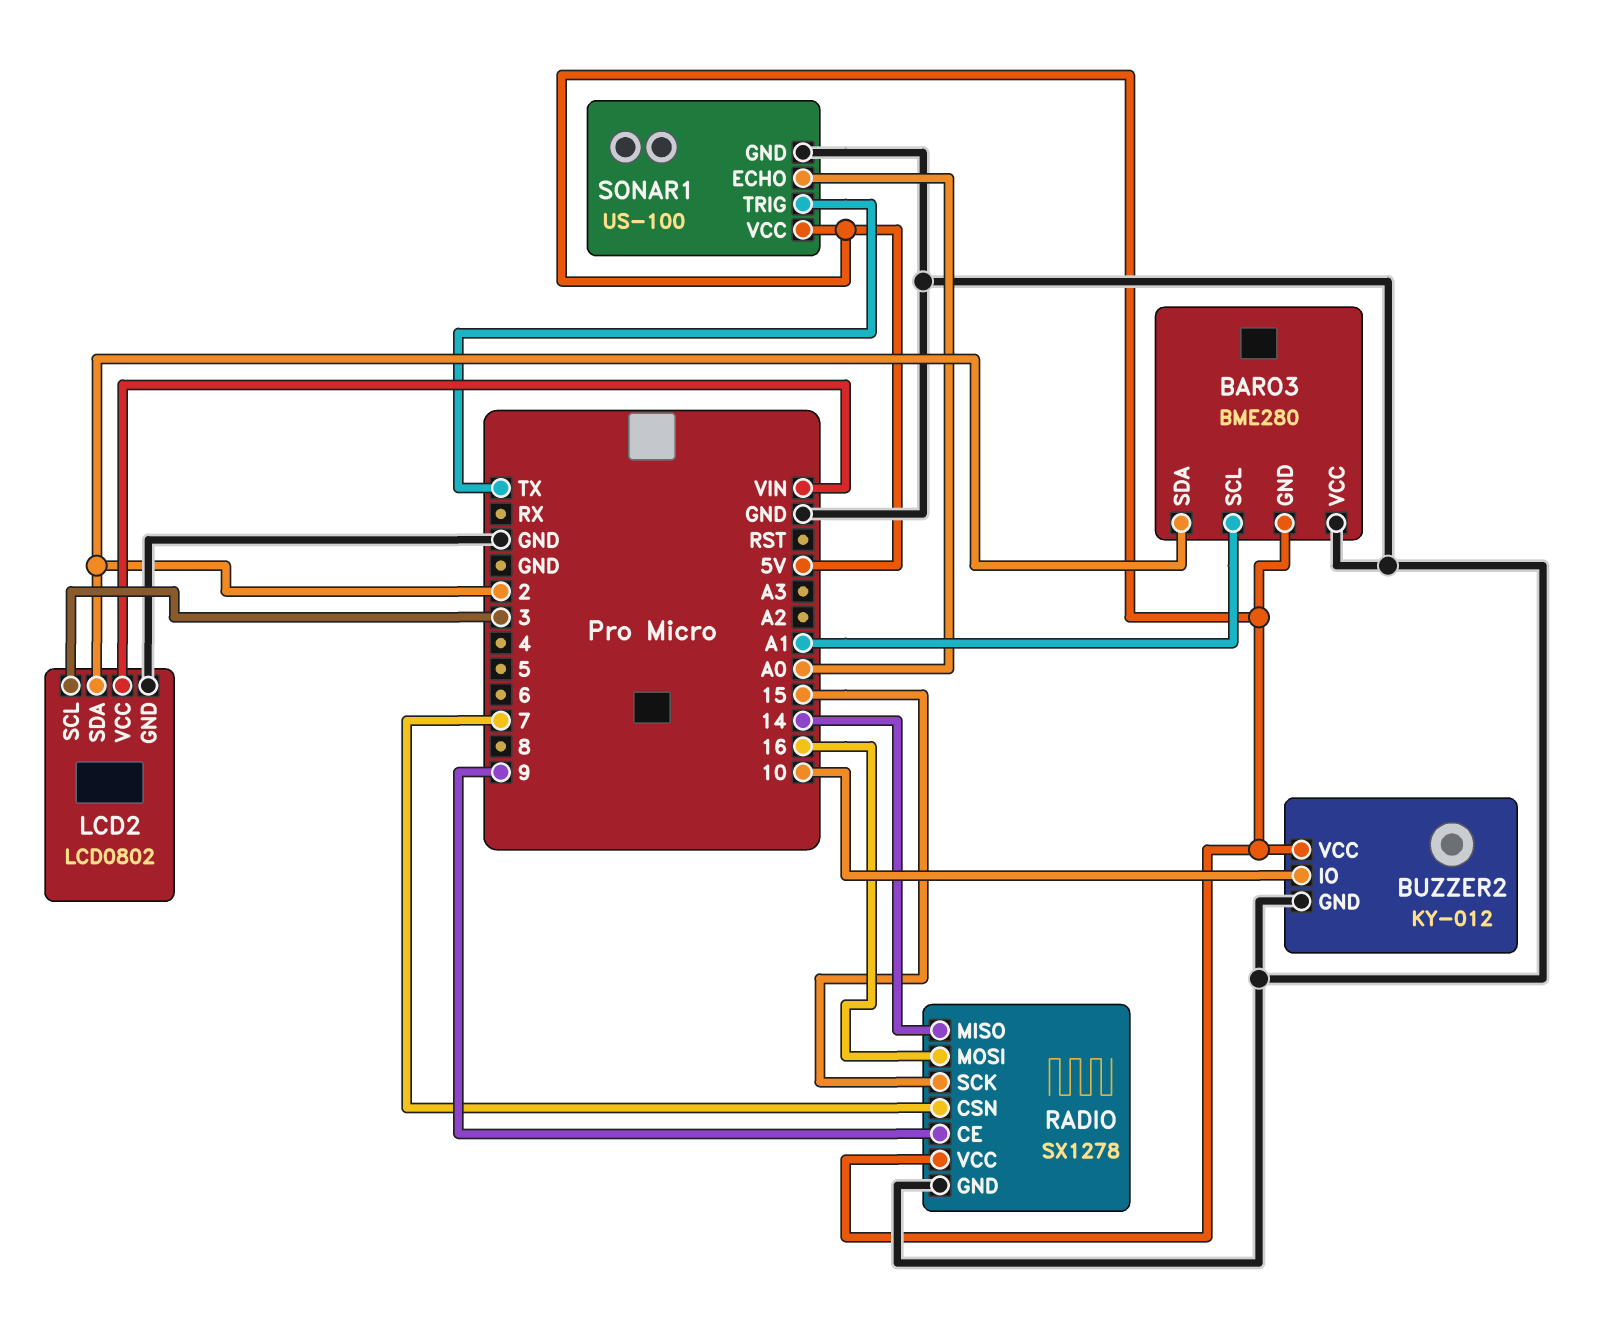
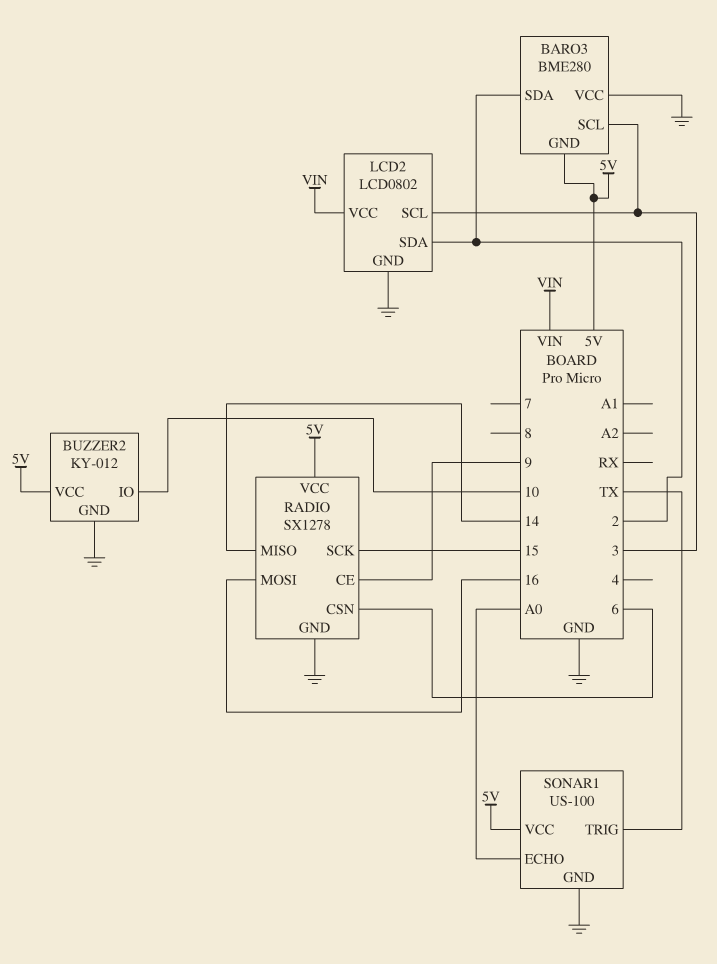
BARO3 pin SCL: A1 -> 3
RADIO pin CSN: 7 -> 6

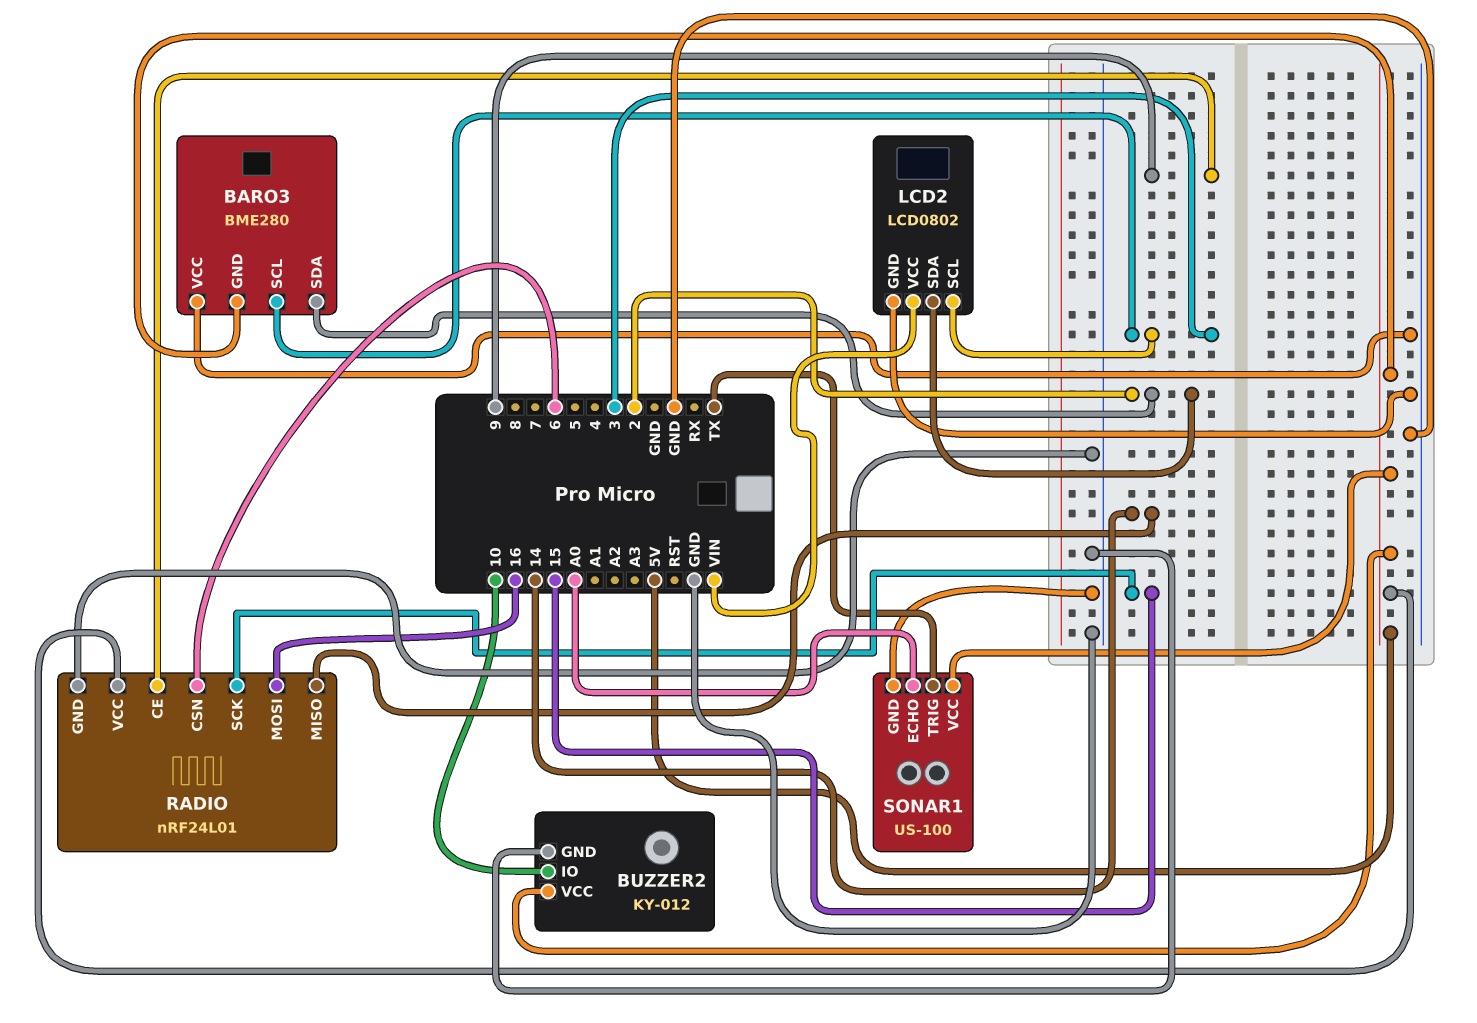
RADIO: SX1278 -> nRF24L01

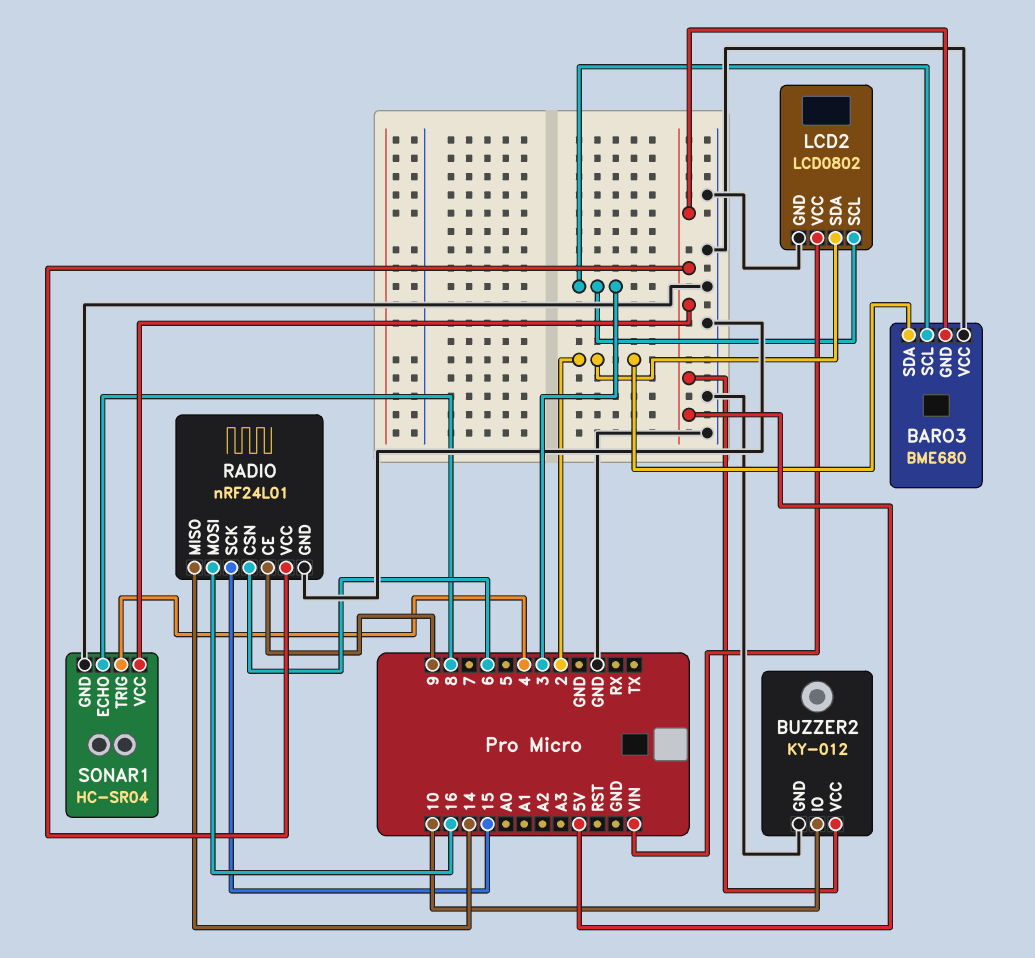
BARO3: BME280 -> BME680
SONAR1: US-100 -> HC-SR04
SONAR1 pin ECHO: A0 -> 8
SONAR1 pin TRIG: TX -> 4

